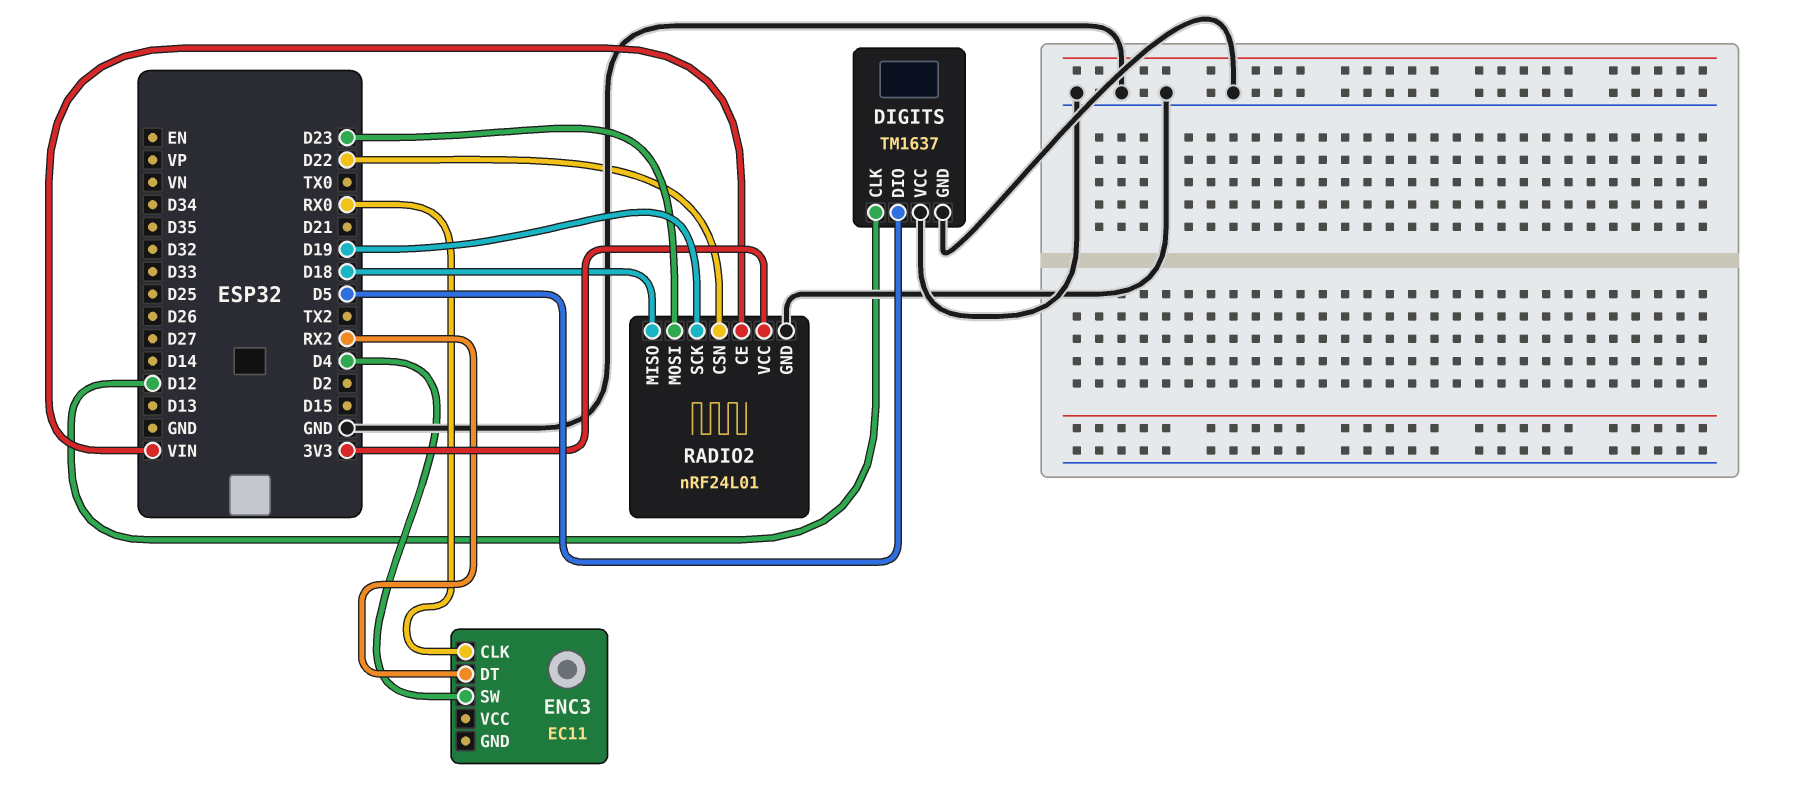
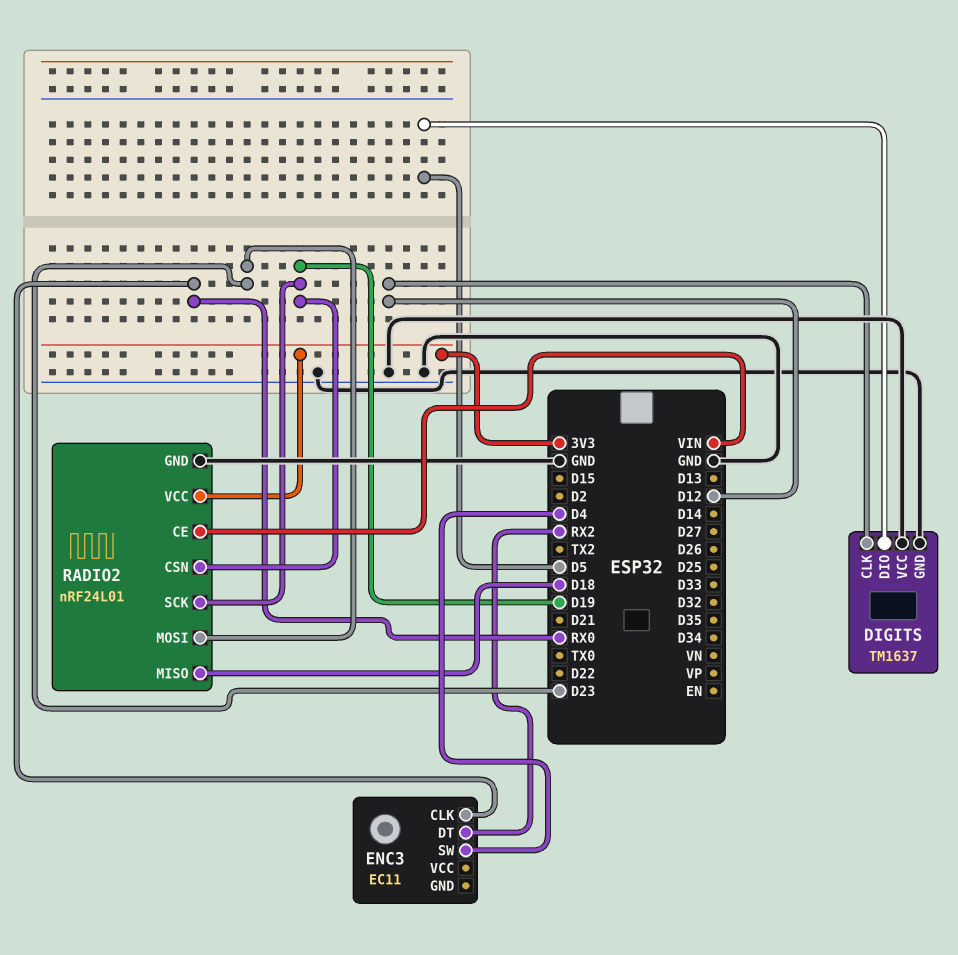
RADIO2 pin CSN: D22 -> D19

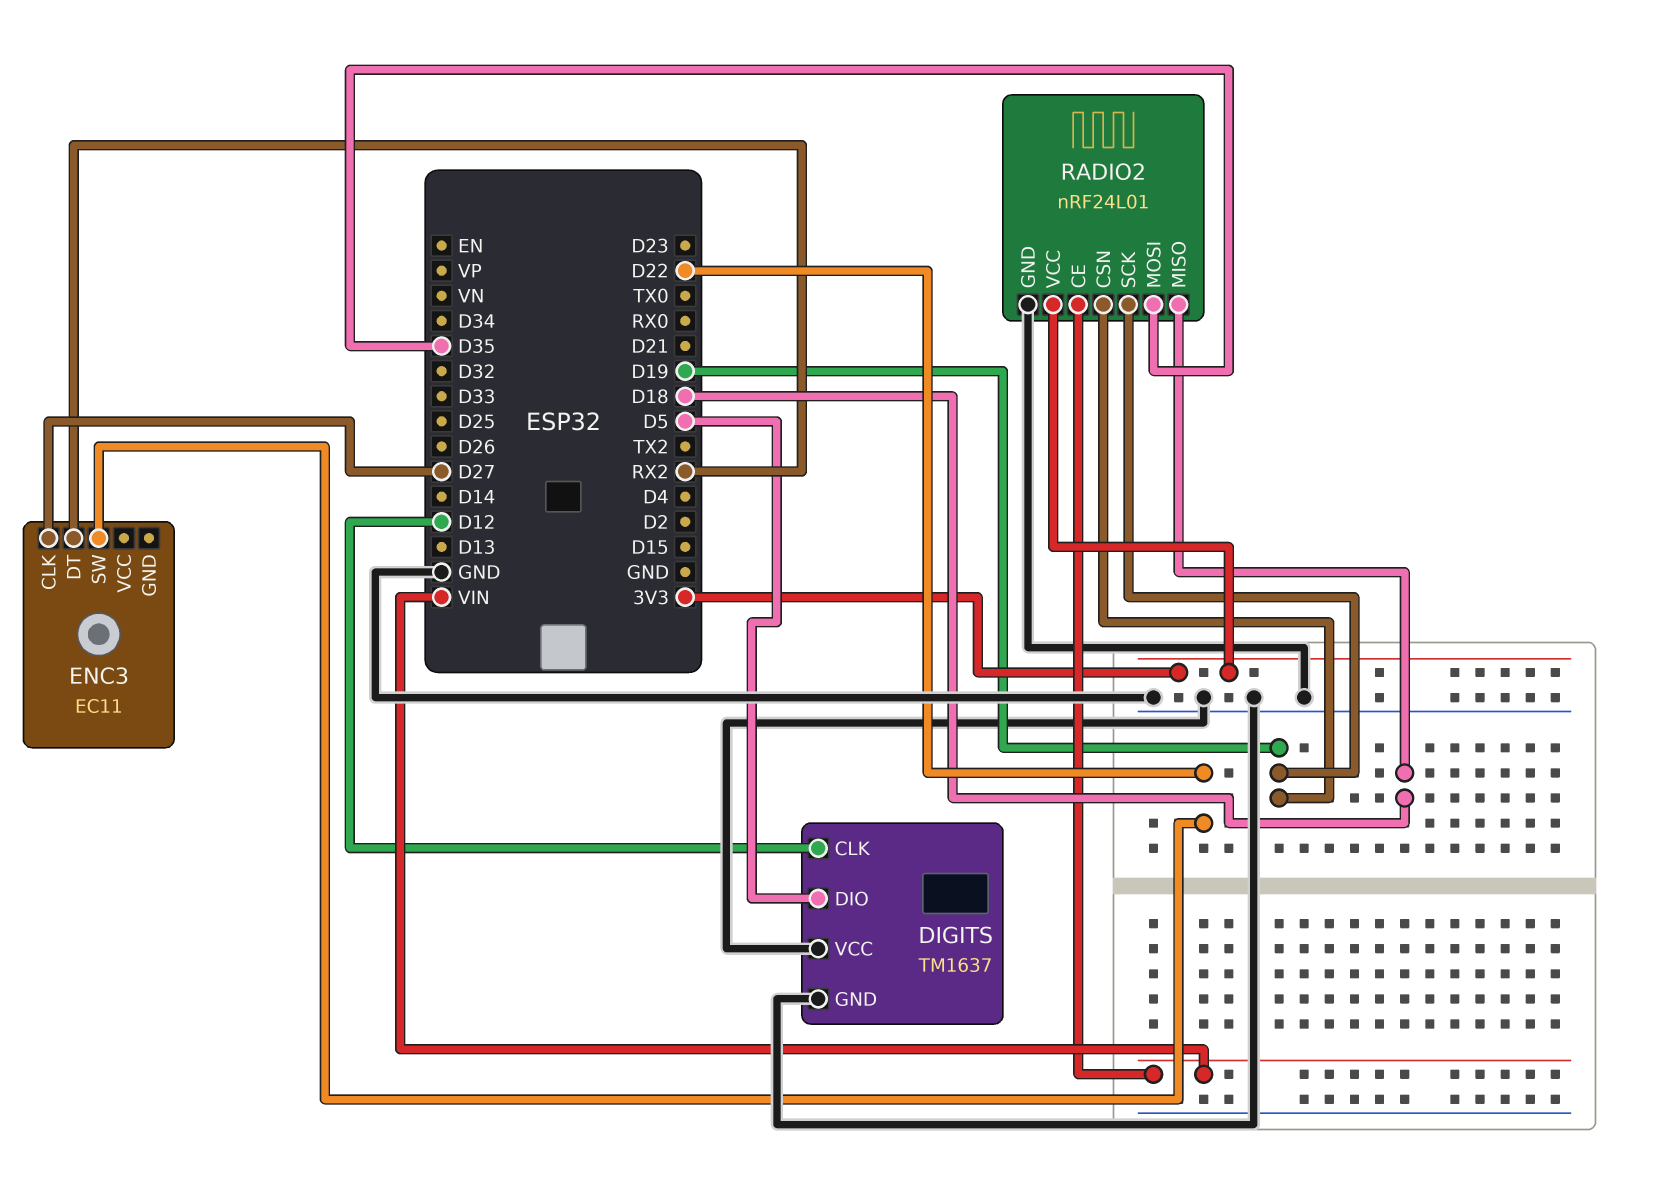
ENC3 pin CLK: RX0 -> D27
ENC3 pin SW: D4 -> D22
RADIO2 pin MOSI: D23 -> D35

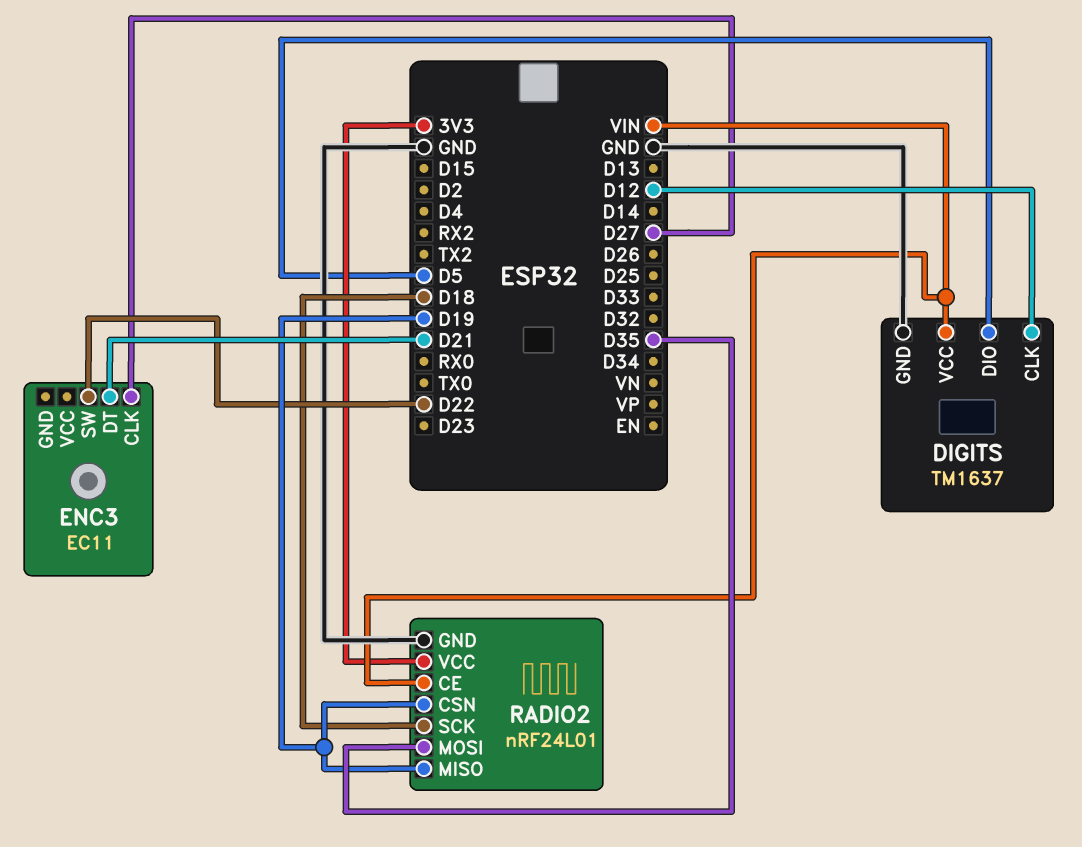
DIGITS pin VCC: GND -> VIN
ENC3 pin DT: RX2 -> D21
RADIO2 pin MISO: D18 -> D19
RADIO2 pin SCK: D19 -> D18

